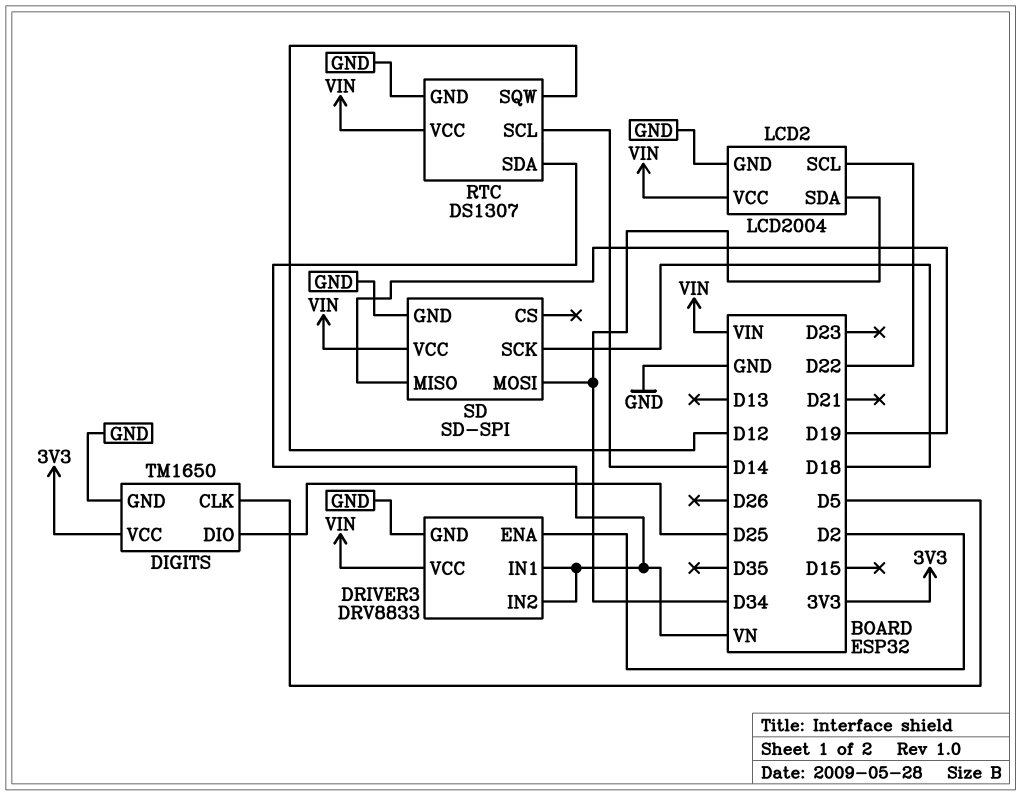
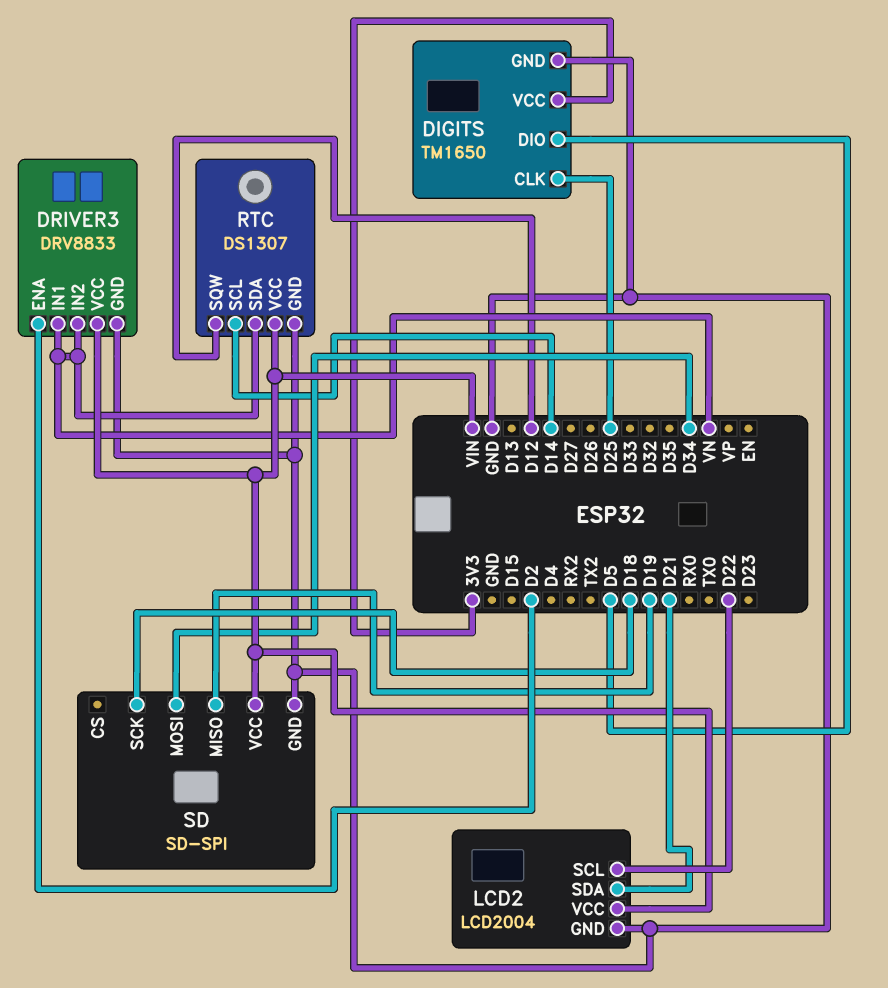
DIGITS pin CLK: D5 -> D25
DIGITS pin DIO: D25 -> D5
LCD2 pin SDA: D34 -> D21

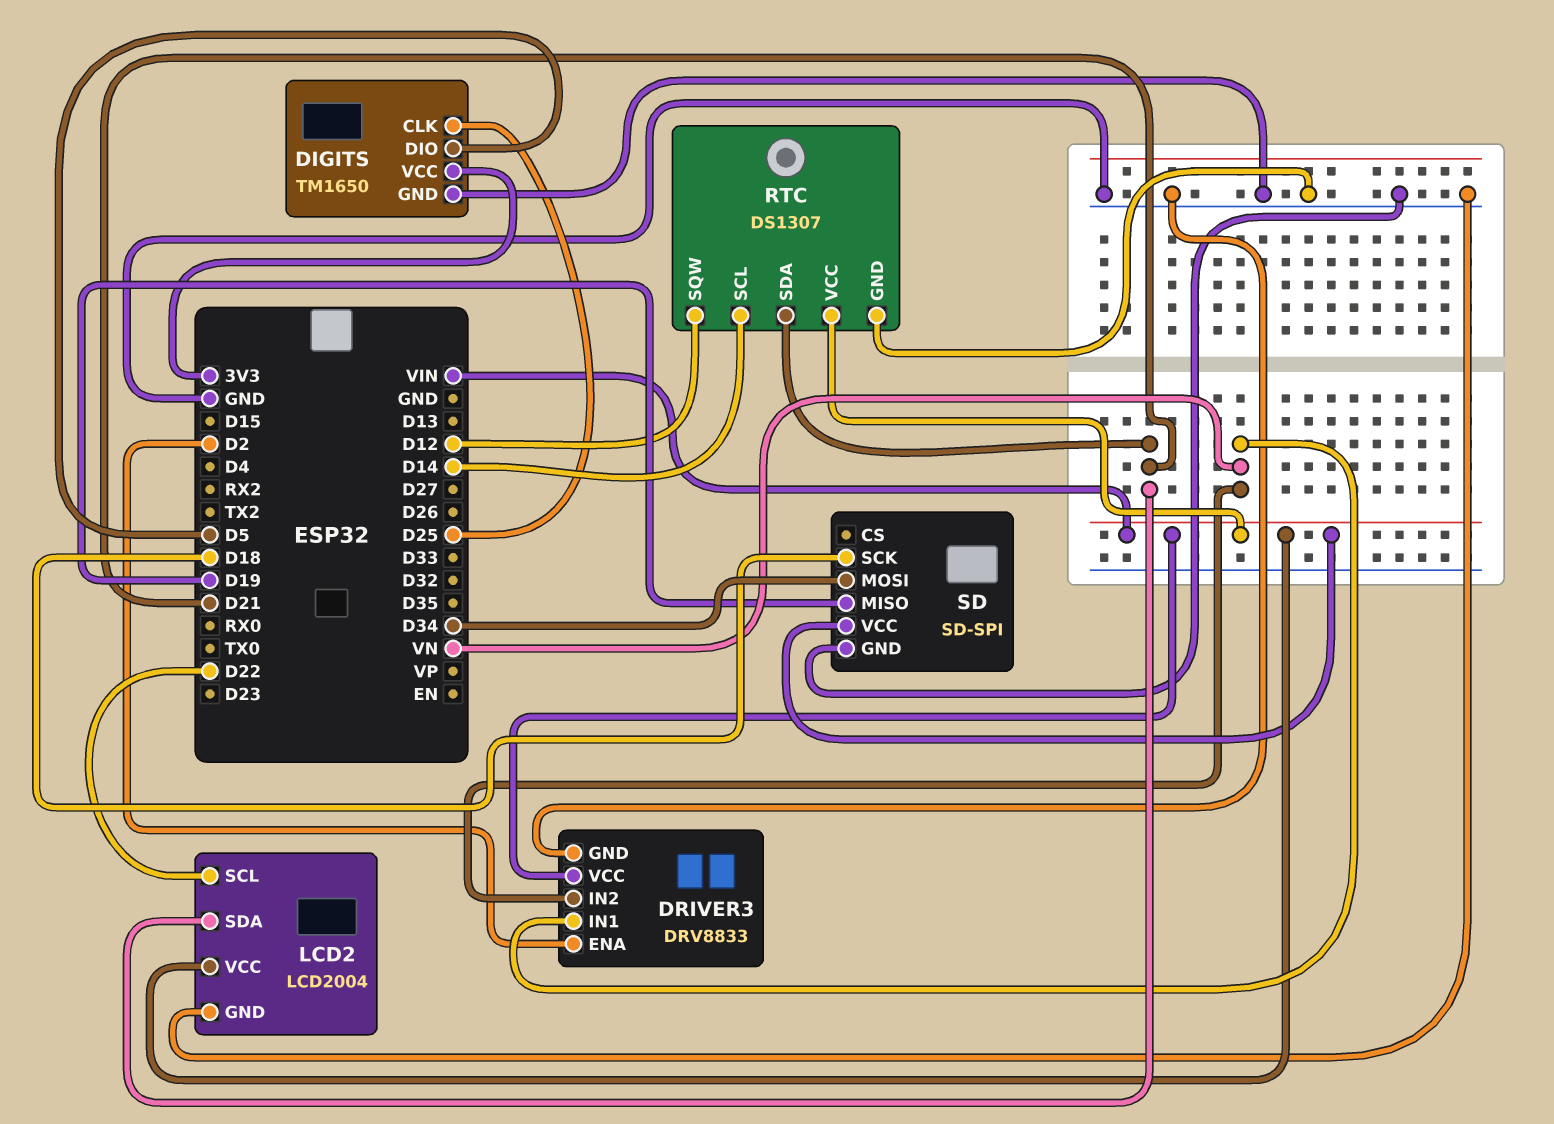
RTC pin SDA: VN -> D21

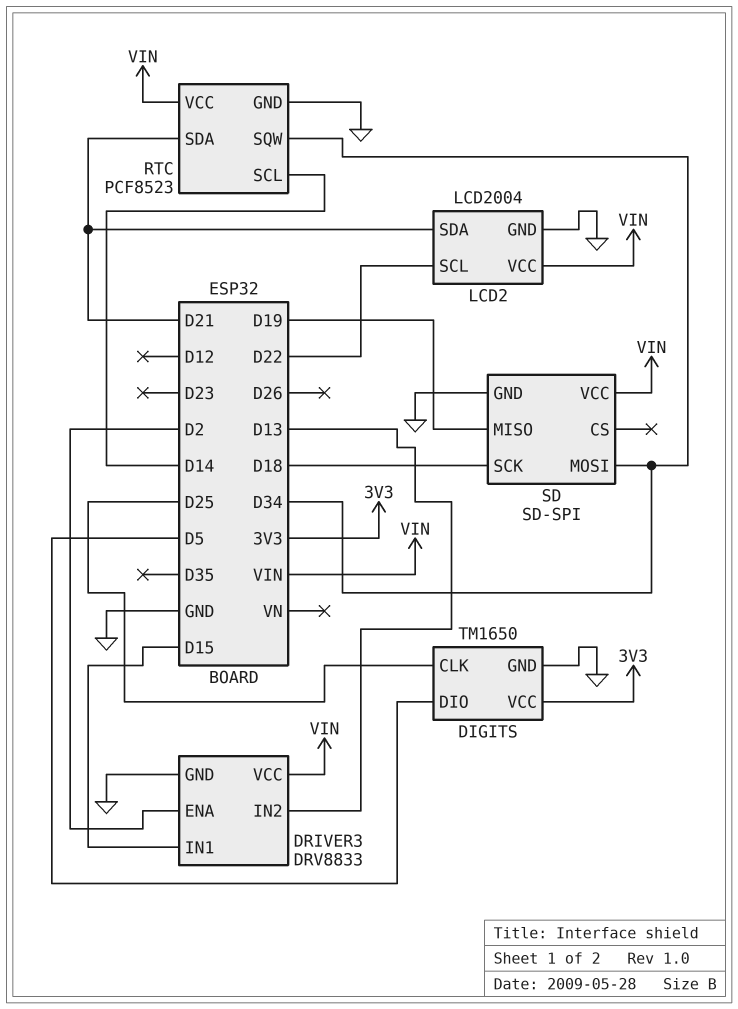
DRIVER3 pin IN1: VN -> D15
DRIVER3 pin IN2: VN -> D13
RTC: DS1307 -> PCF8523
RTC pin SQW: D12 -> D34

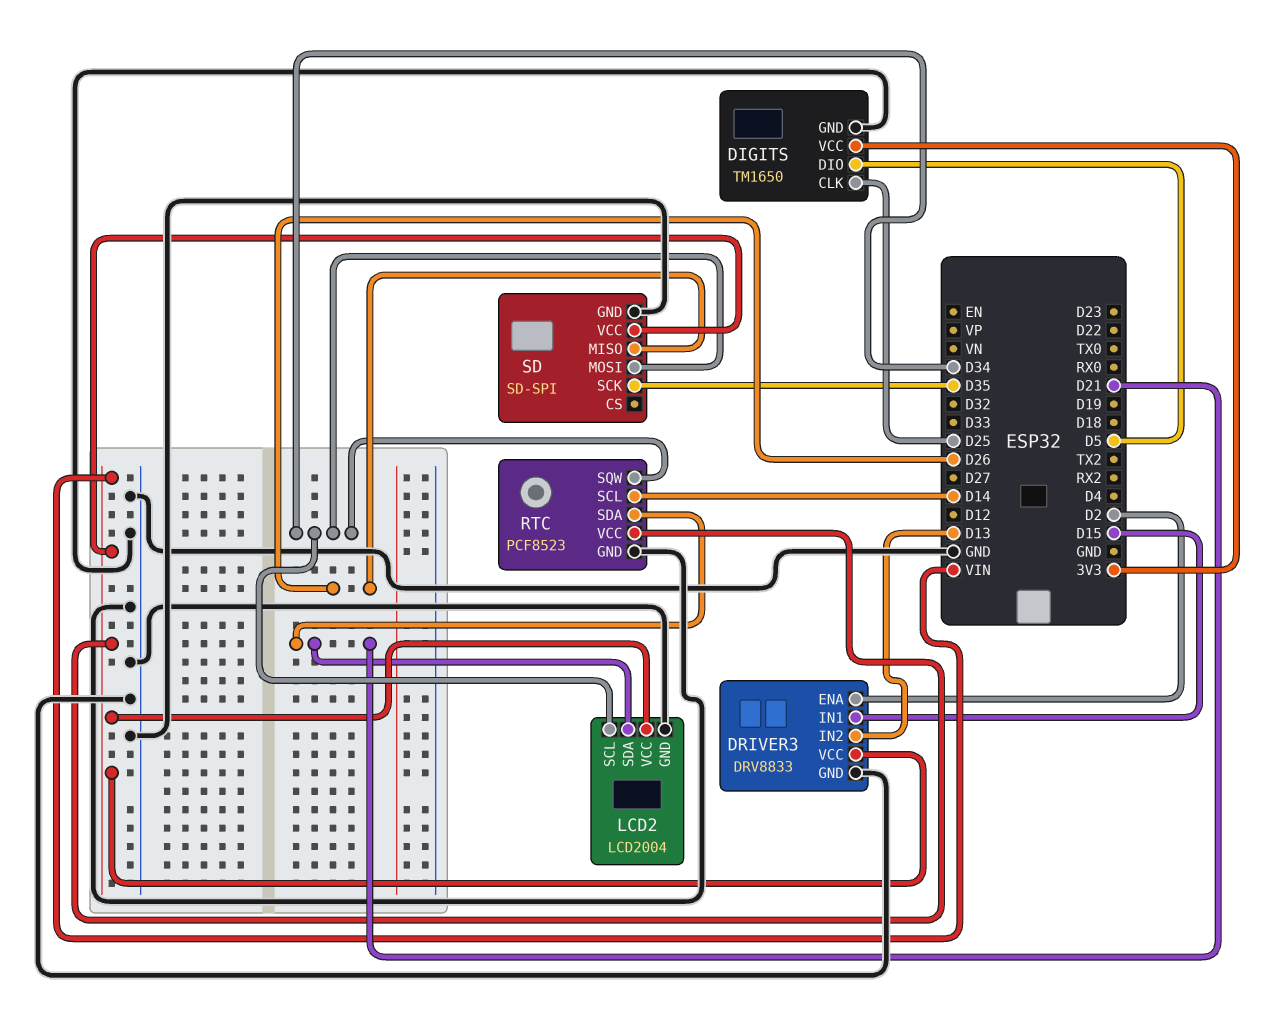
LCD2 pin SCL: D22 -> D34
SD pin MISO: D19 -> D26
SD pin SCK: D18 -> D35

